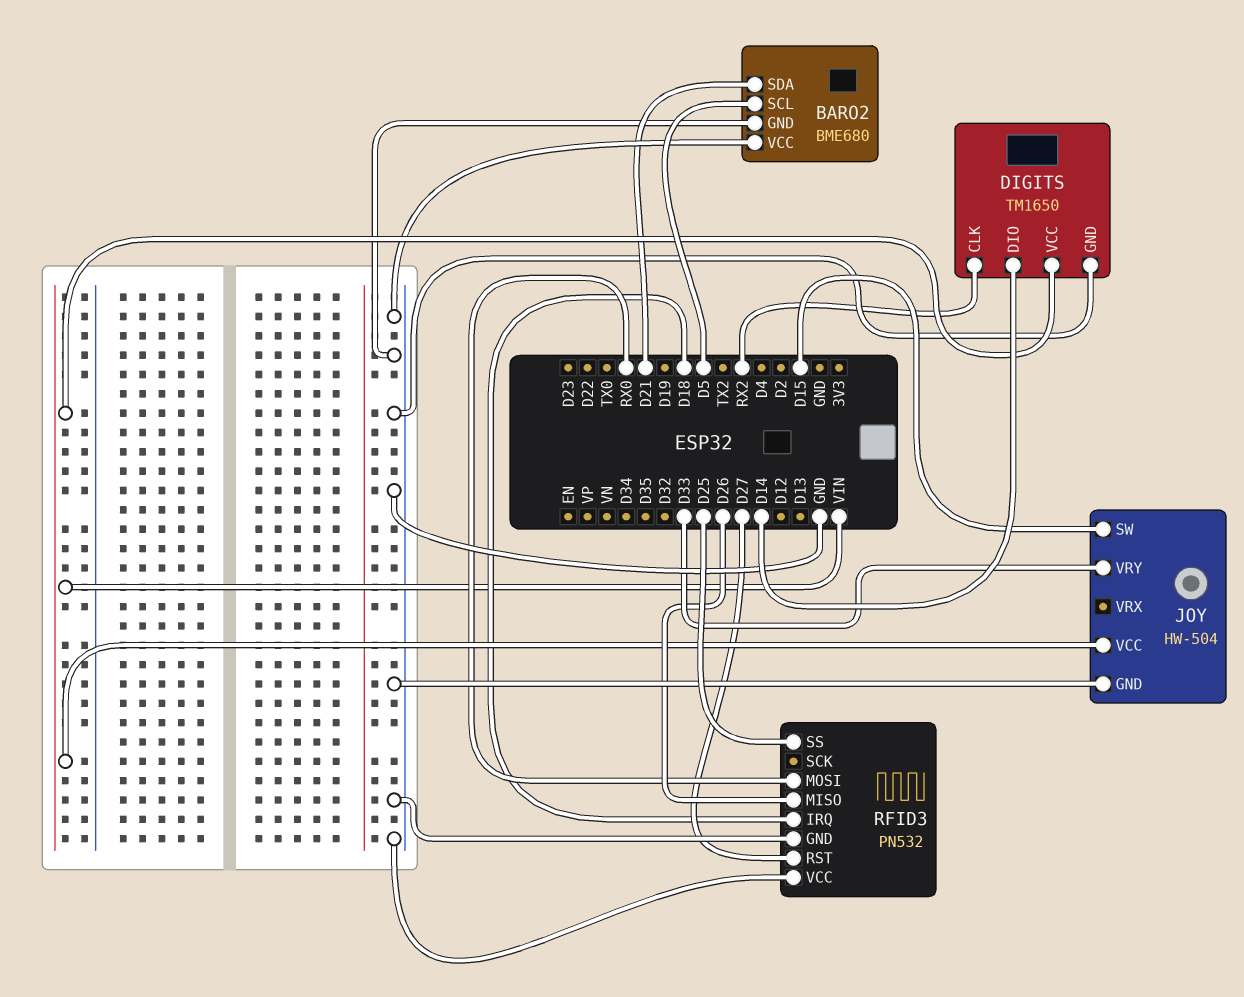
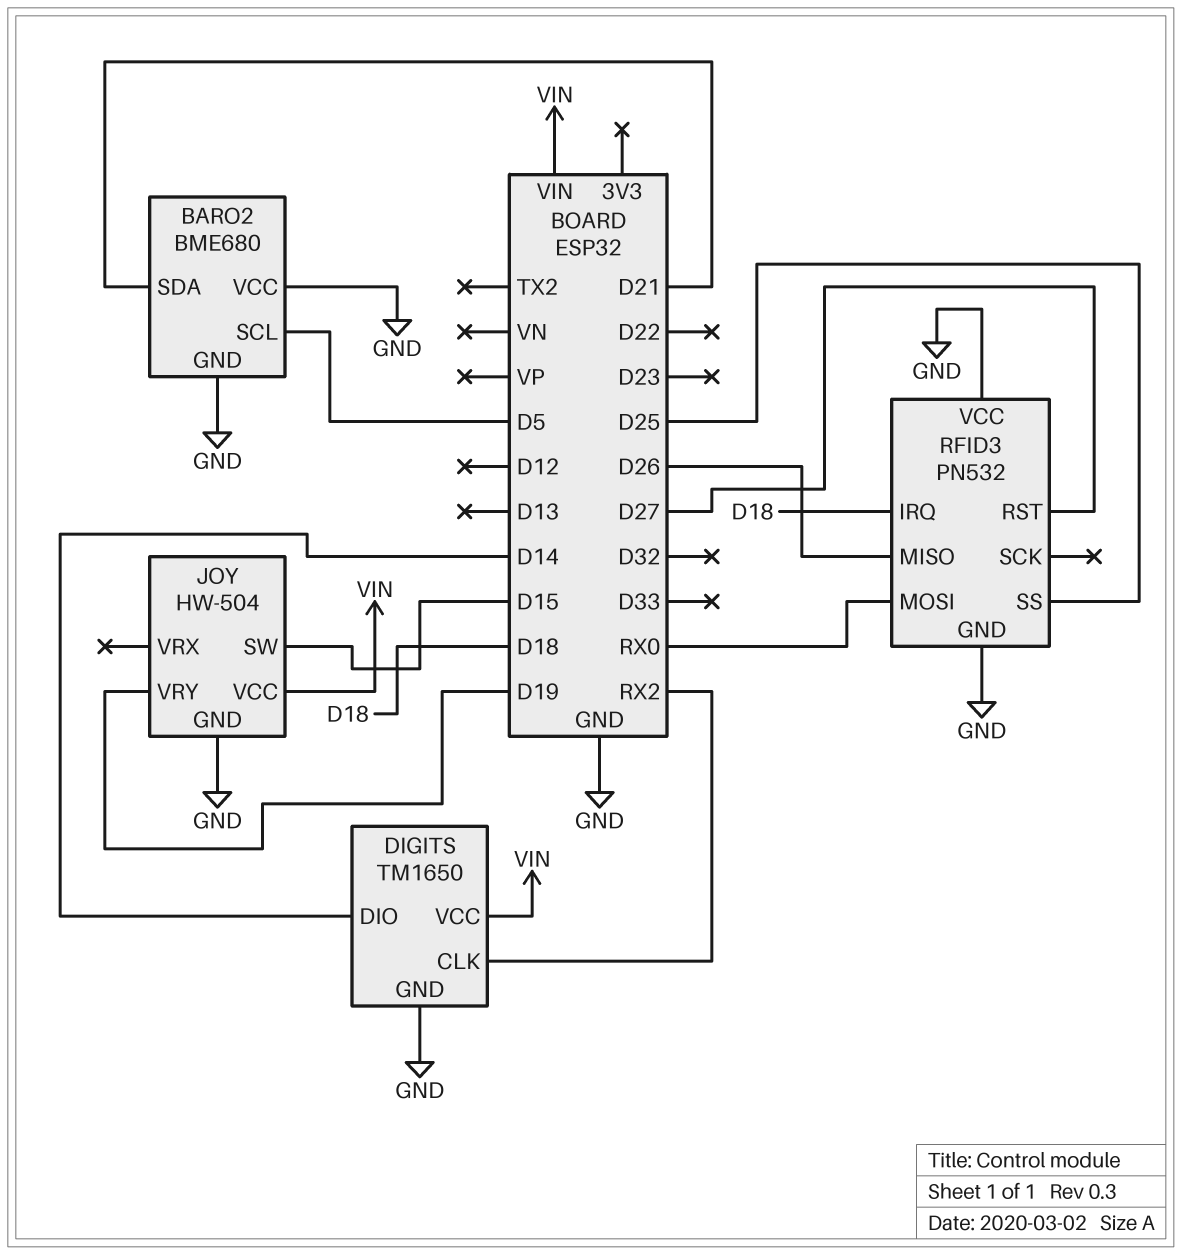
JOY pin VRY: D33 -> D19

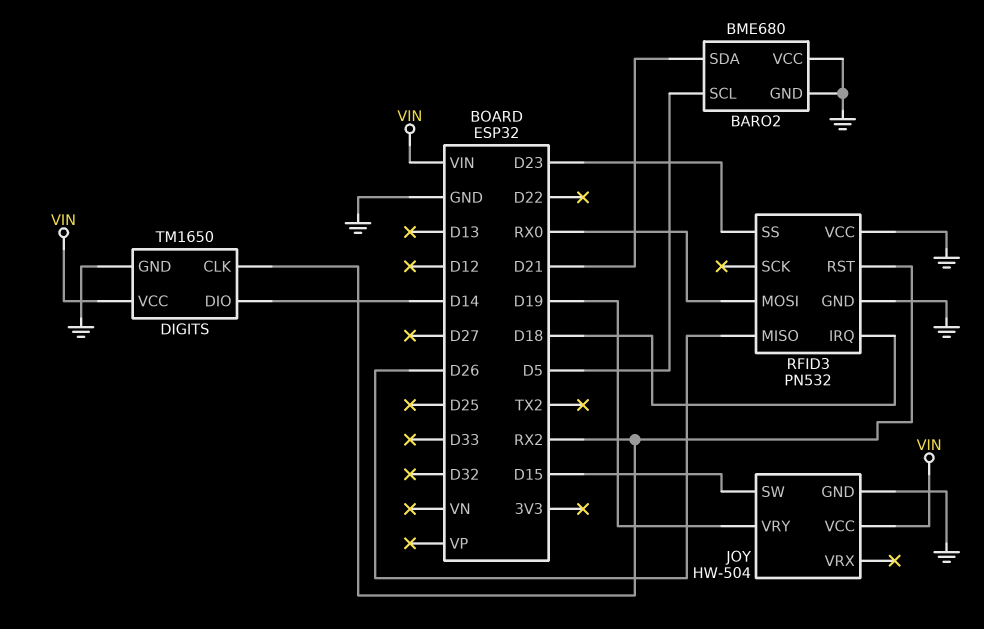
RFID3 pin RST: D27 -> RX2
RFID3 pin SS: D25 -> D23

